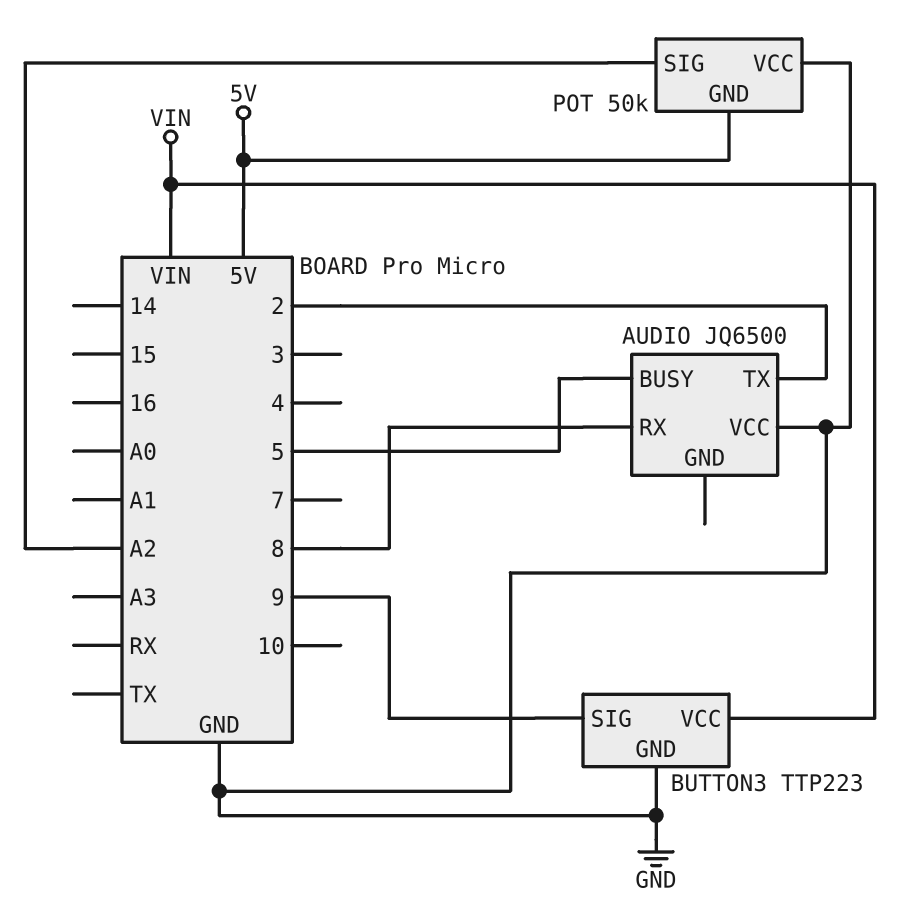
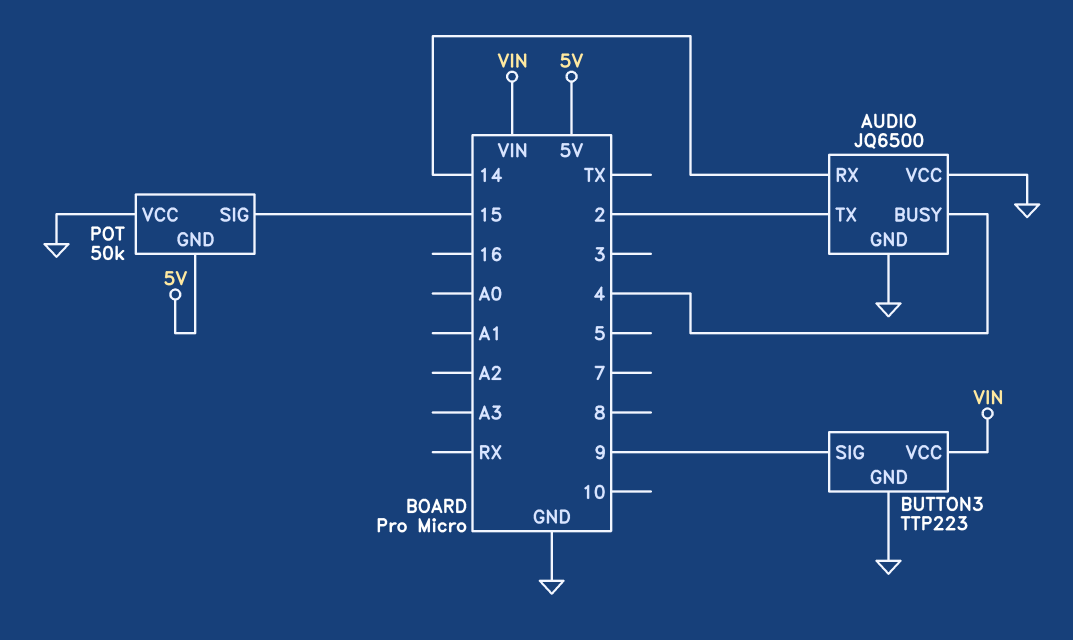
AUDIO pin BUSY: 5 -> 4
AUDIO pin GND: none -> GND
AUDIO pin RX: 8 -> 14
POT pin SIG: A2 -> 15

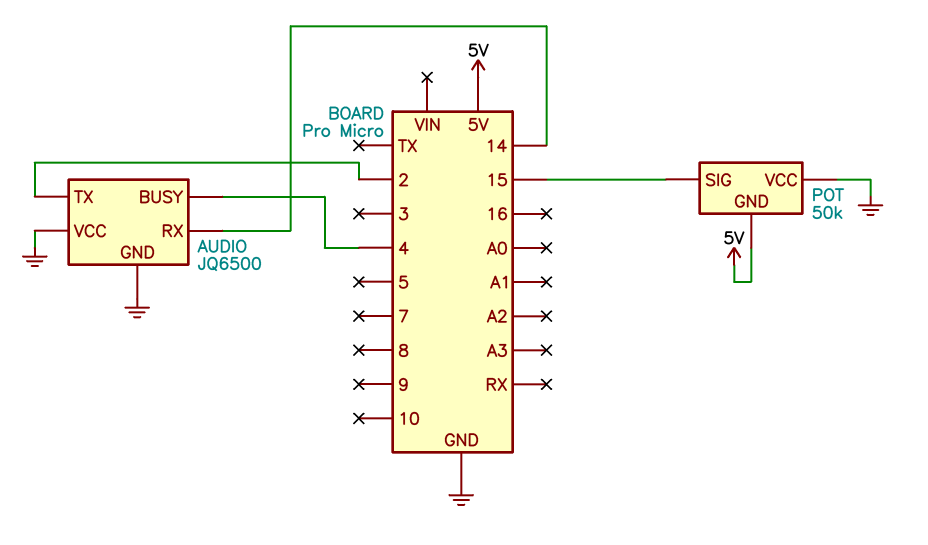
BUTTON3: TTP223 -> none
BUTTON3 pin GND: GND -> none
BUTTON3 pin SIG: 9 -> none
BUTTON3 pin VCC: VIN -> none

